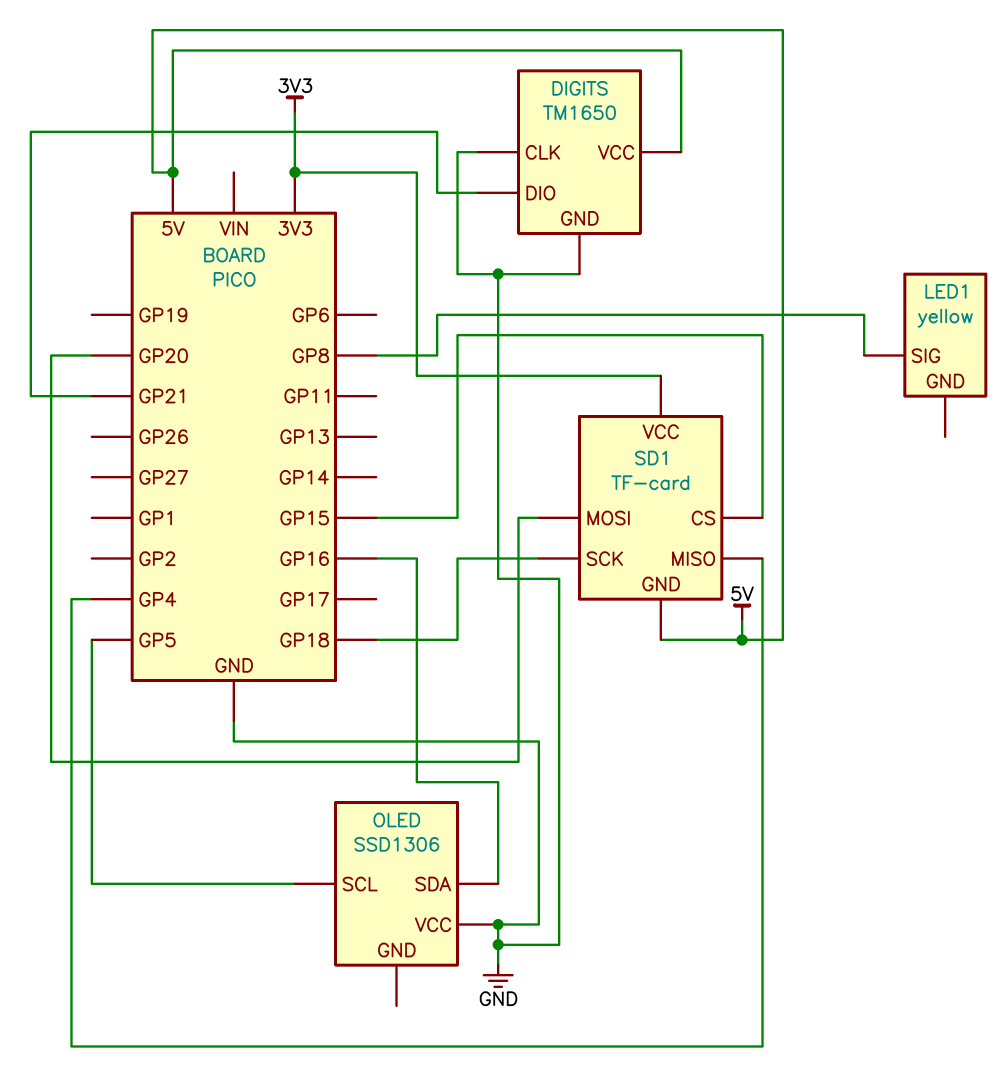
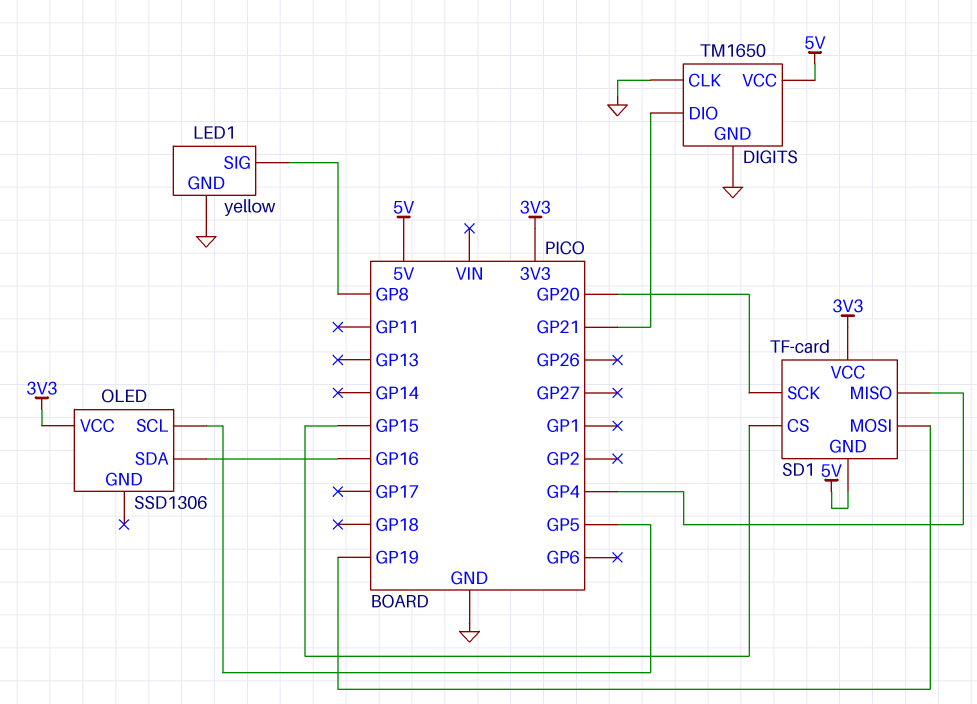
LED1 pin GND: none -> GND
OLED pin VCC: GND -> 3V3
SD1 pin MOSI: GP20 -> GP19
SD1 pin SCK: GP18 -> GP20

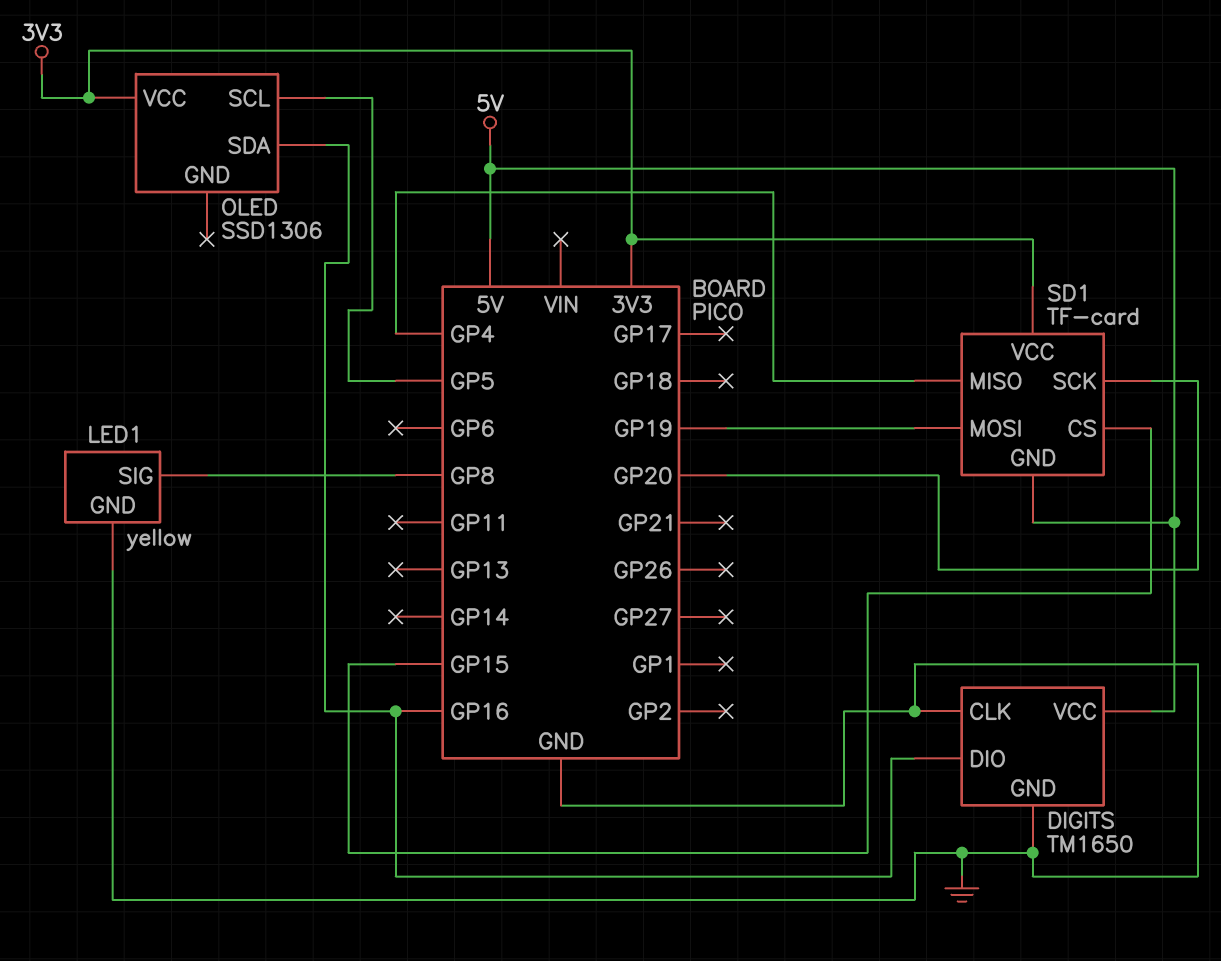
DIGITS pin DIO: GP21 -> GP16

